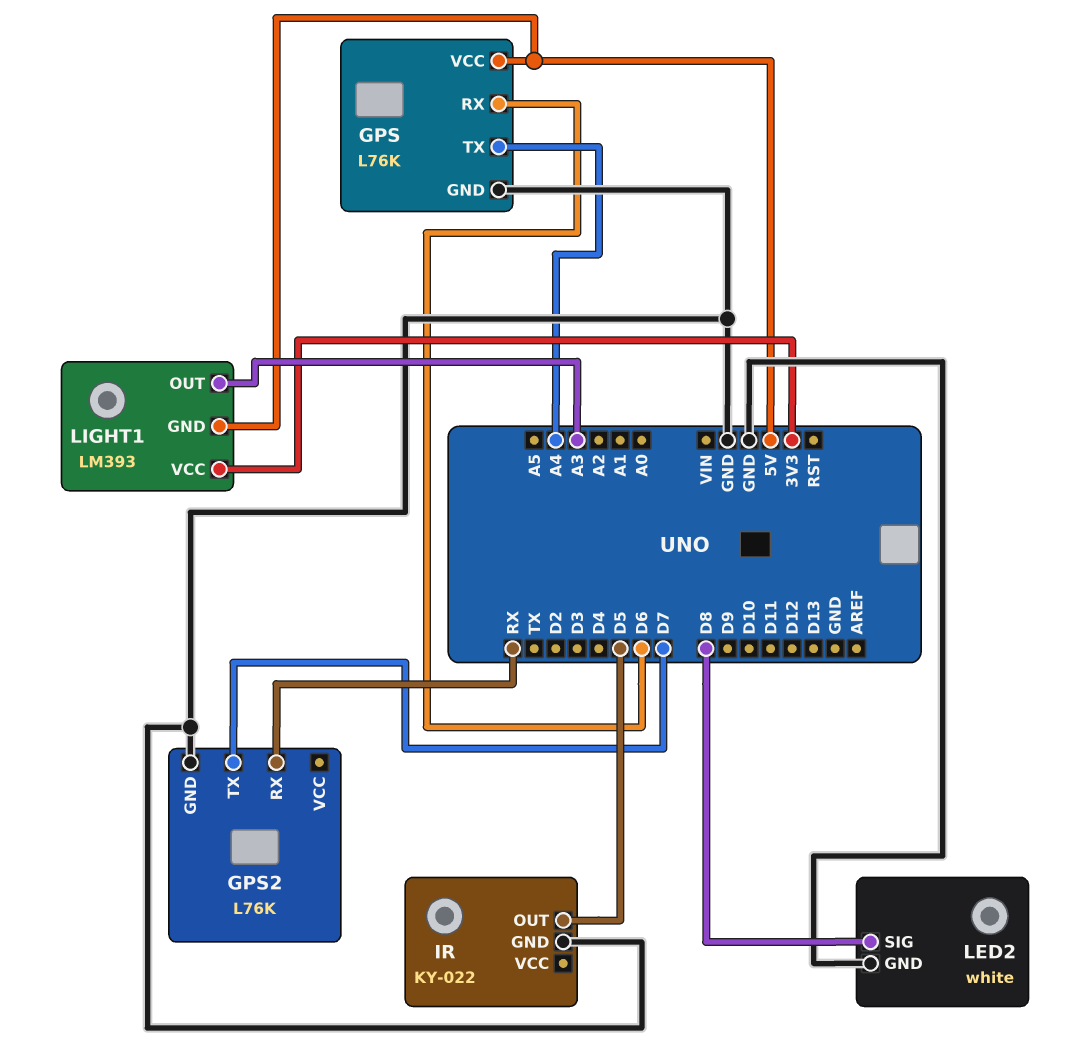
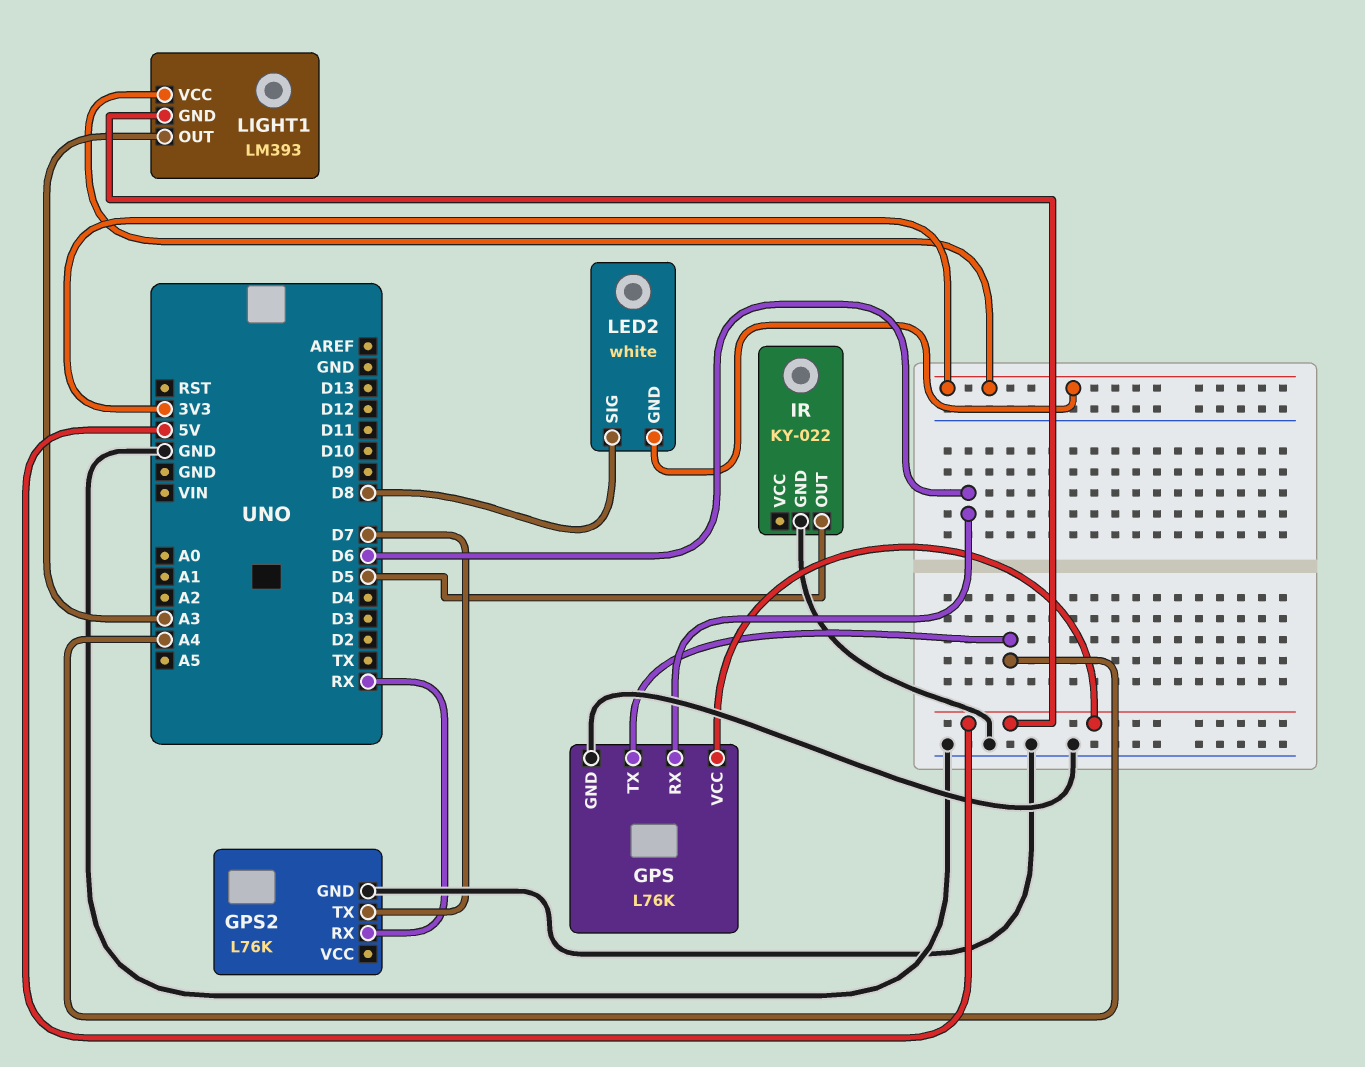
LED2 pin GND: GND -> 3V3

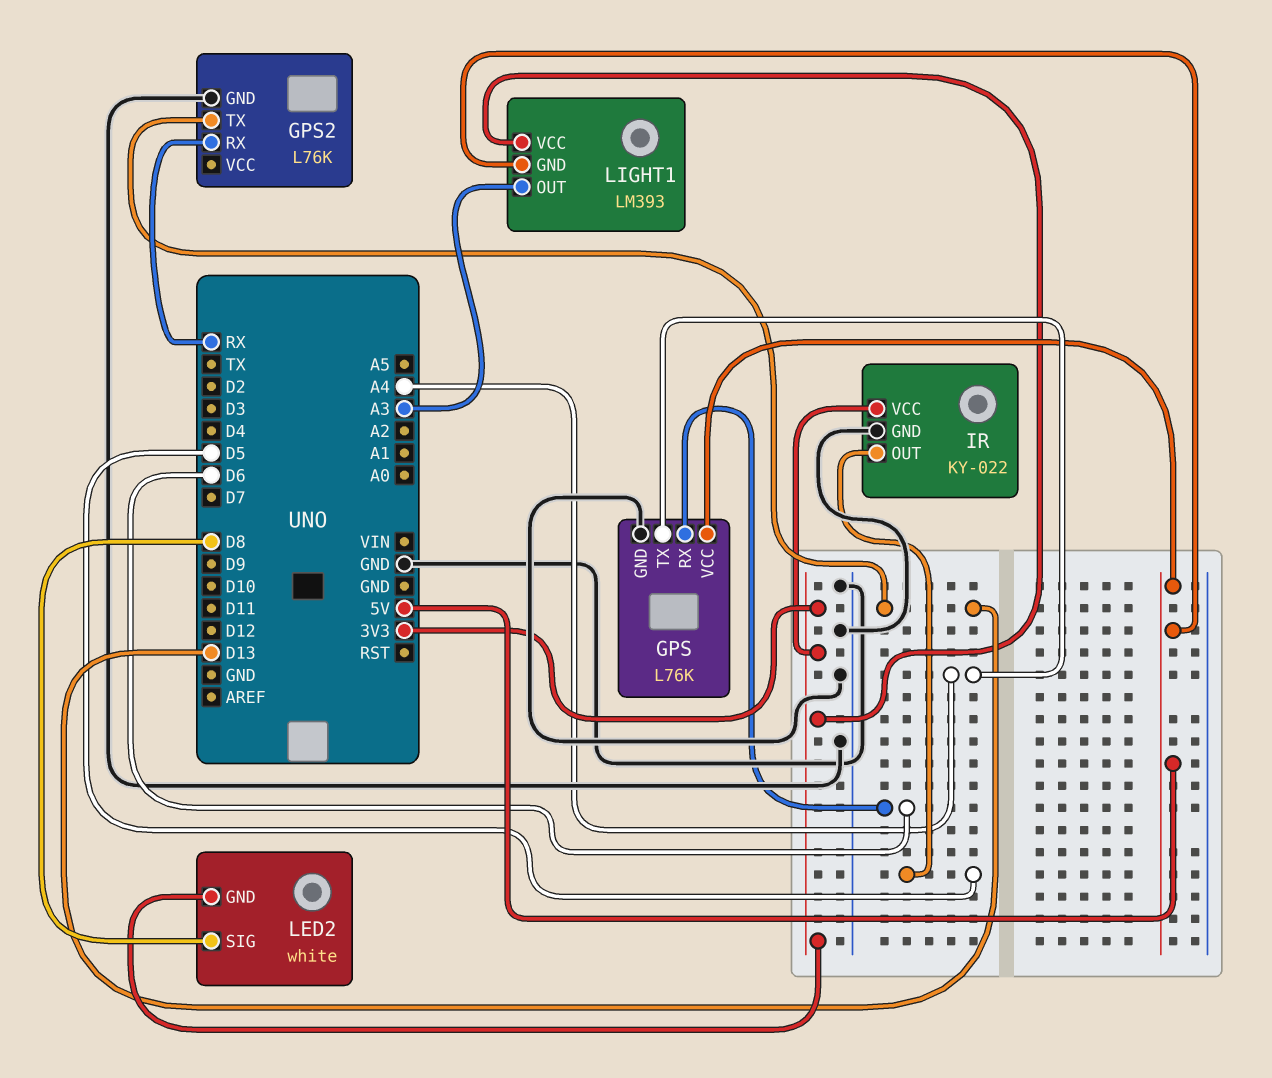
GPS2 pin TX: D7 -> D13
IR pin VCC: none -> 3V3

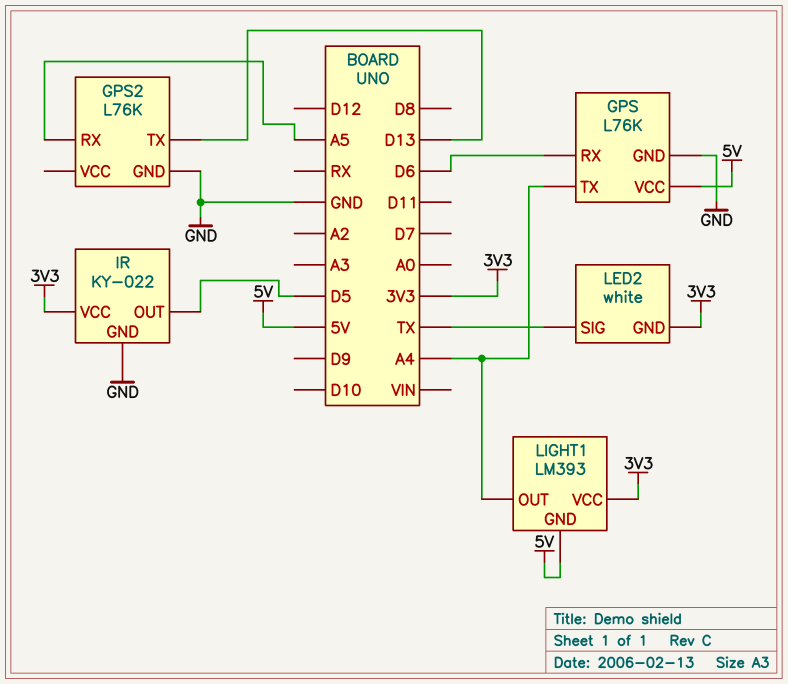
GPS2 pin RX: RX -> A5
LED2 pin SIG: D8 -> TX
LIGHT1 pin OUT: A3 -> A4

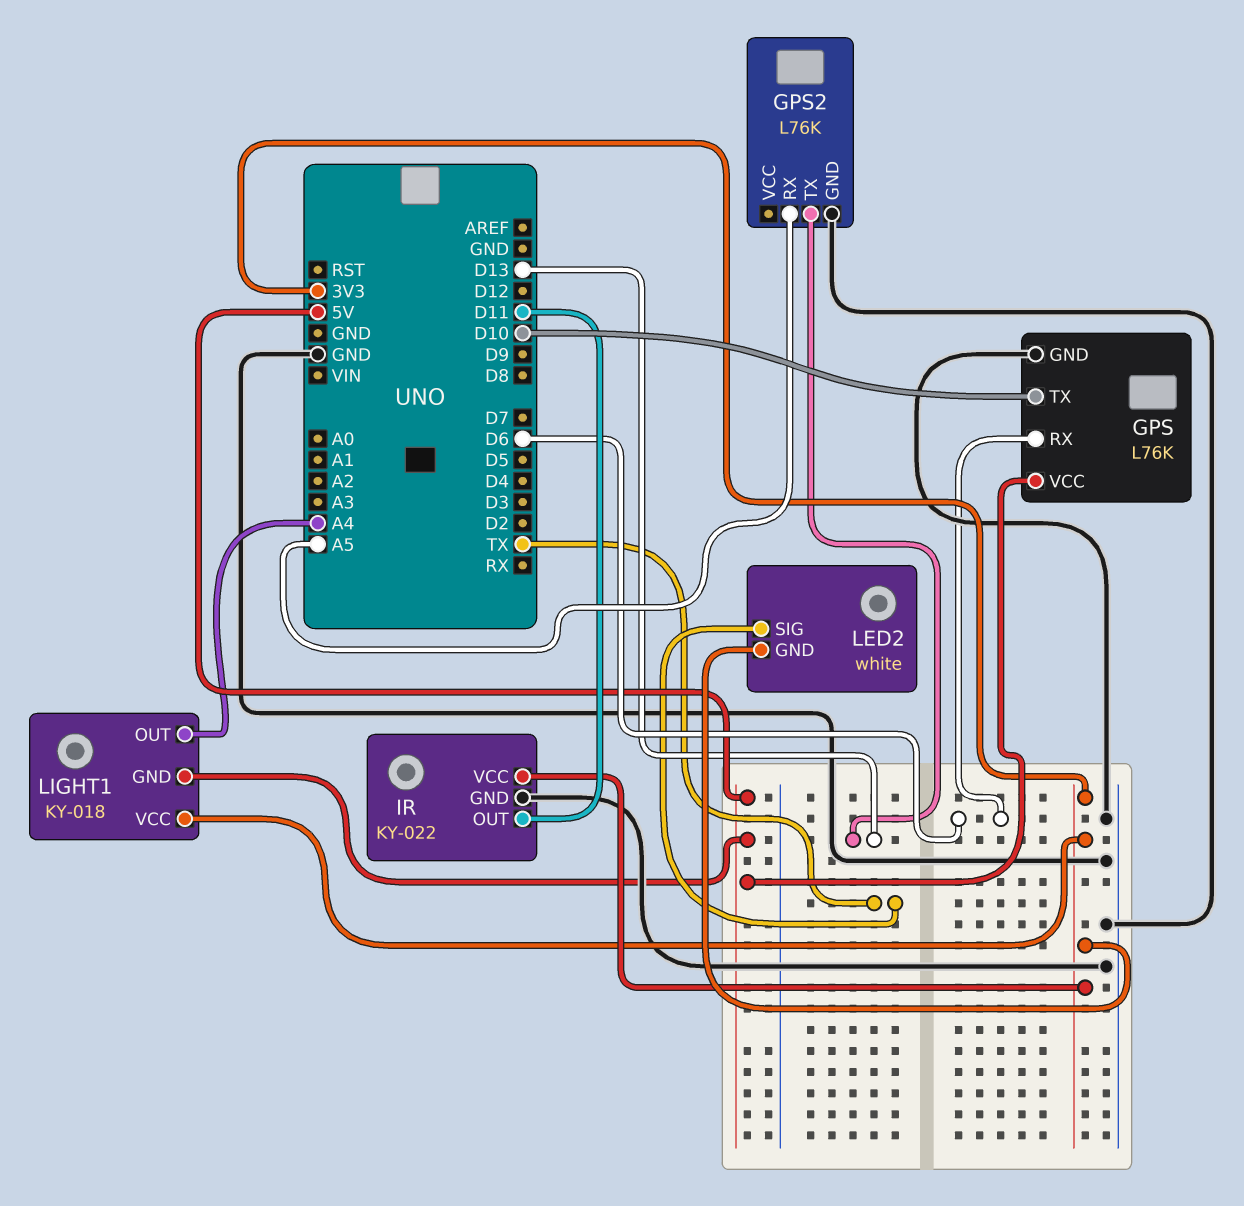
GPS pin TX: A4 -> D10
IR pin OUT: D5 -> D11
LIGHT1: LM393 -> KY-018

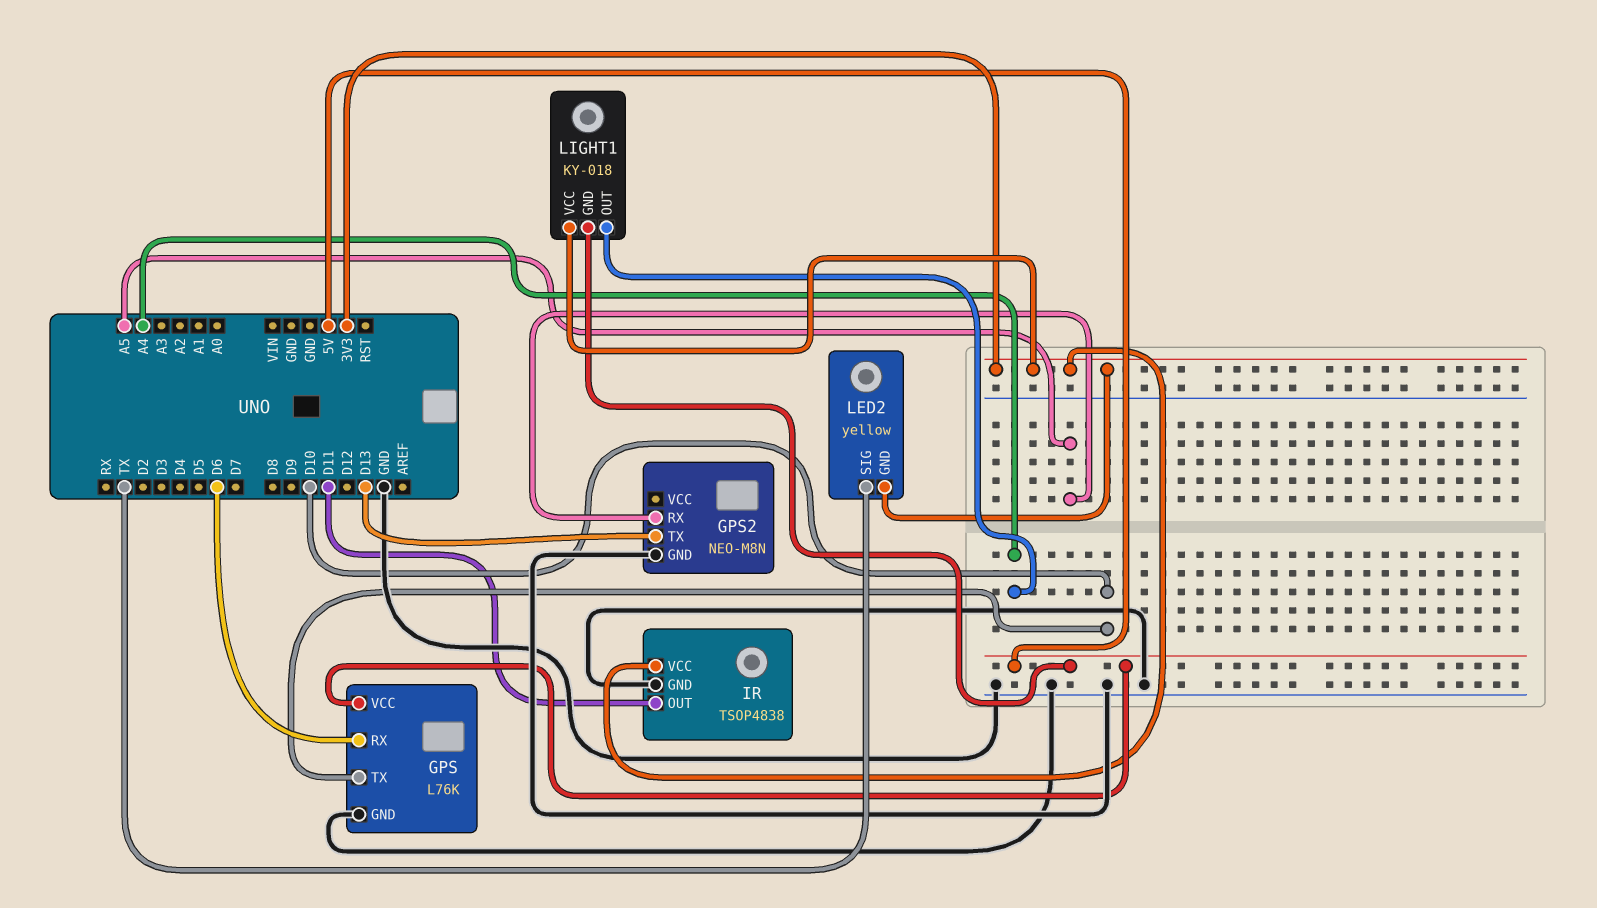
GPS2: L76K -> NEO-M8N
IR: KY-022 -> TSOP4838
LED2: white -> yellow

